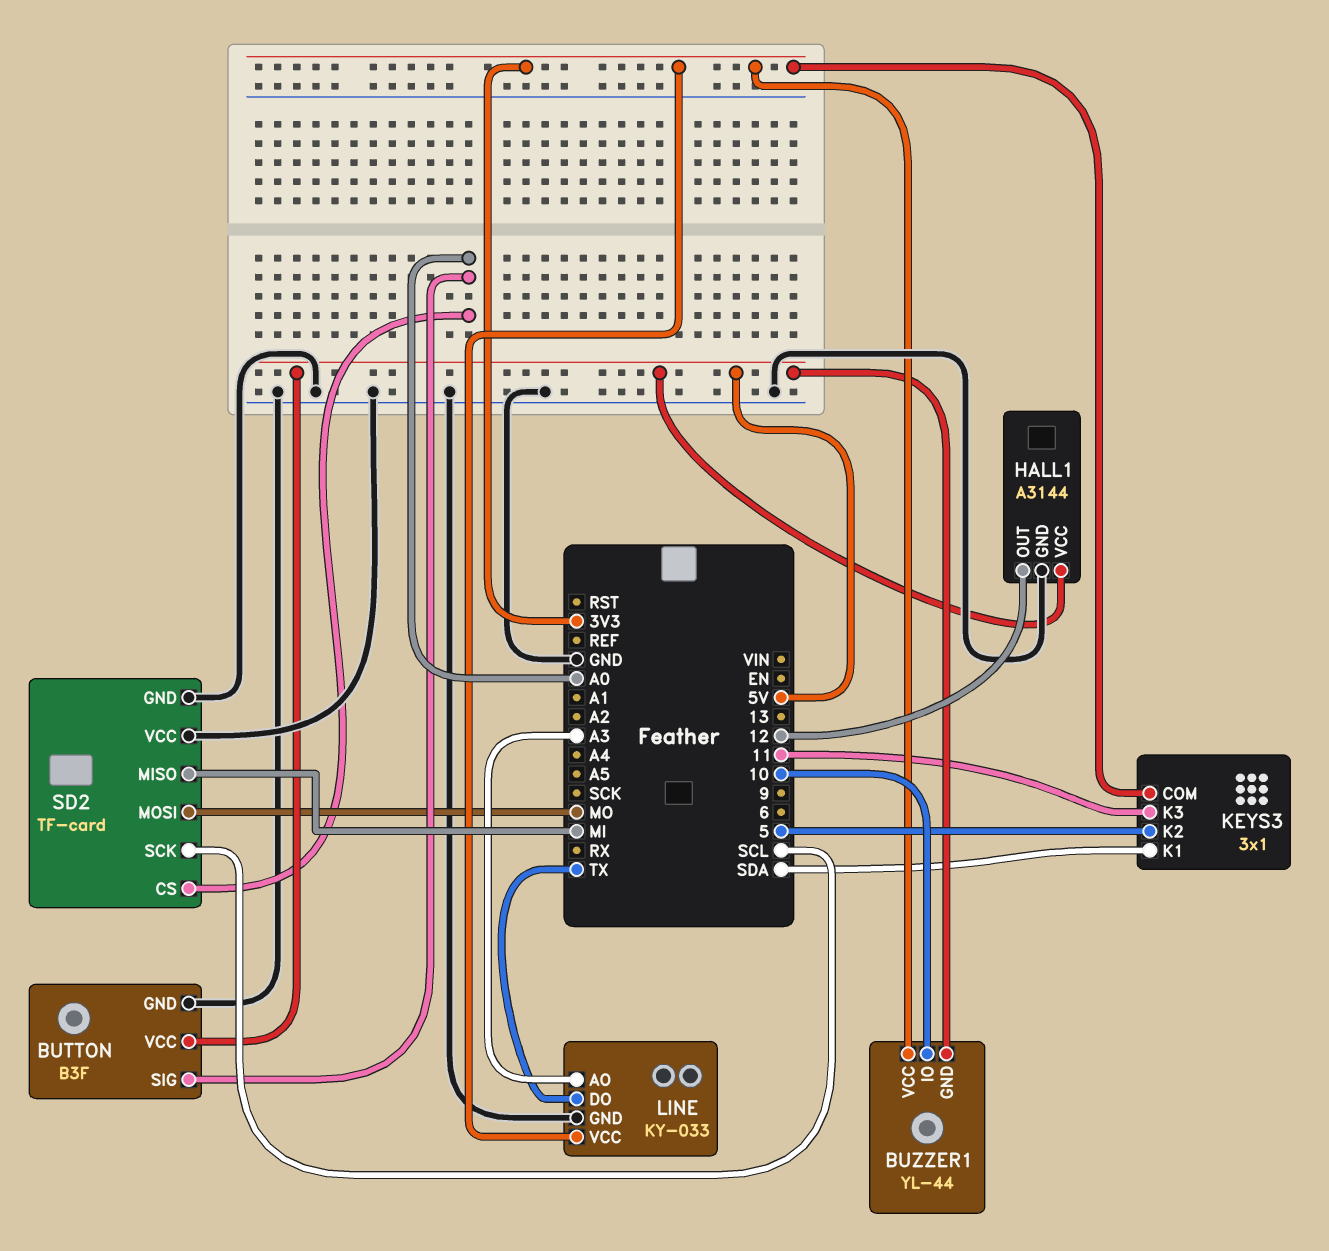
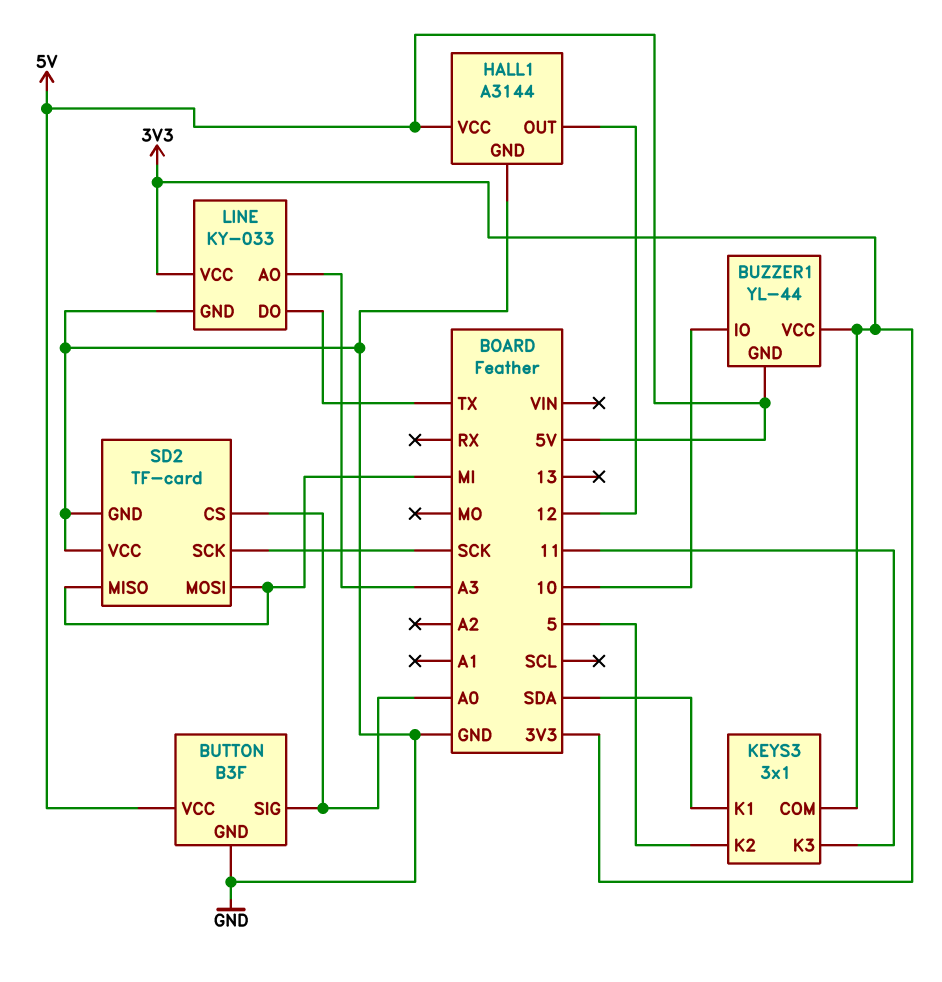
SD2 pin MOSI: MO -> MI
SD2 pin SCK: SCL -> SCK

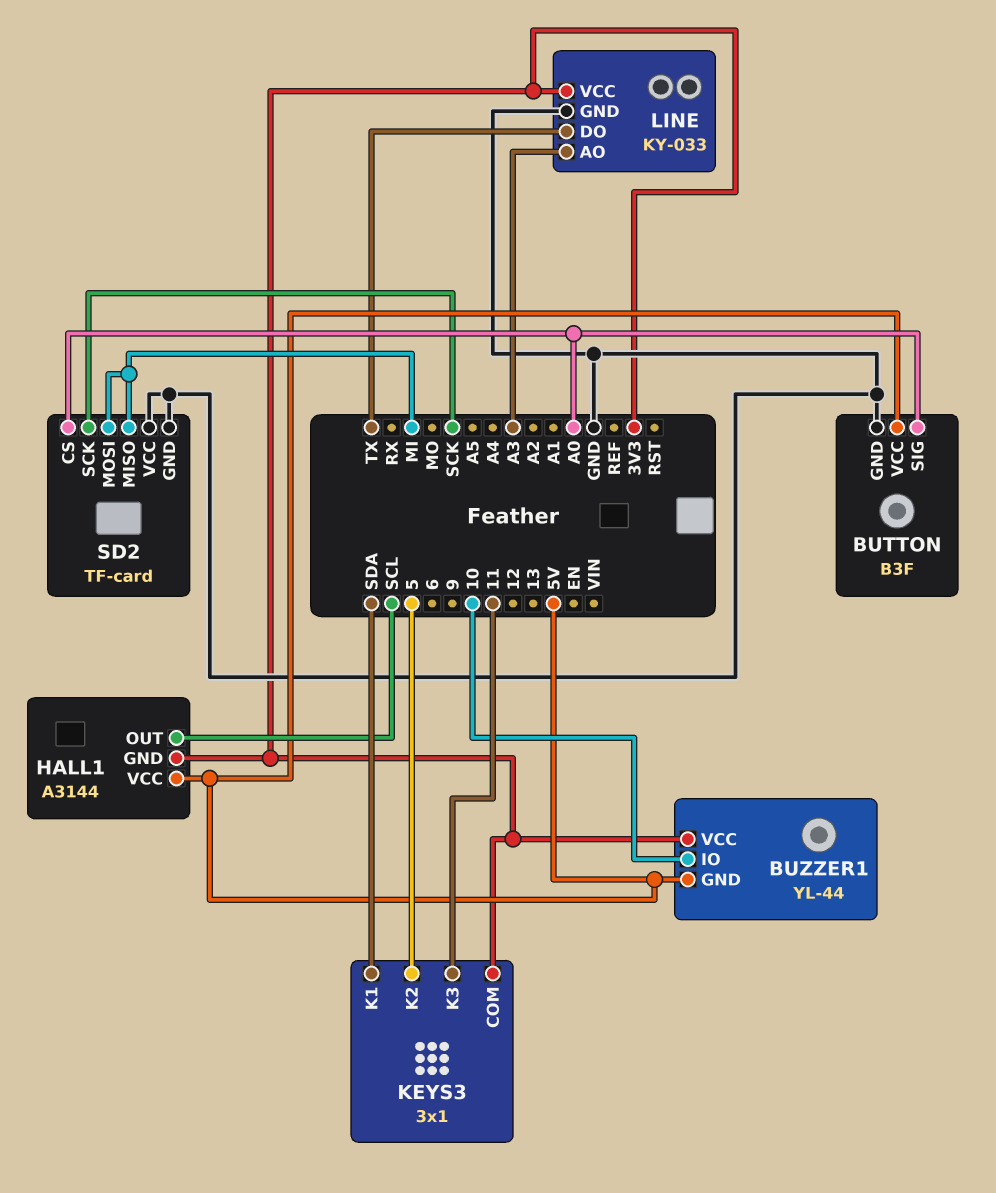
HALL1 pin GND: GND -> 3V3
HALL1 pin OUT: 12 -> SCL

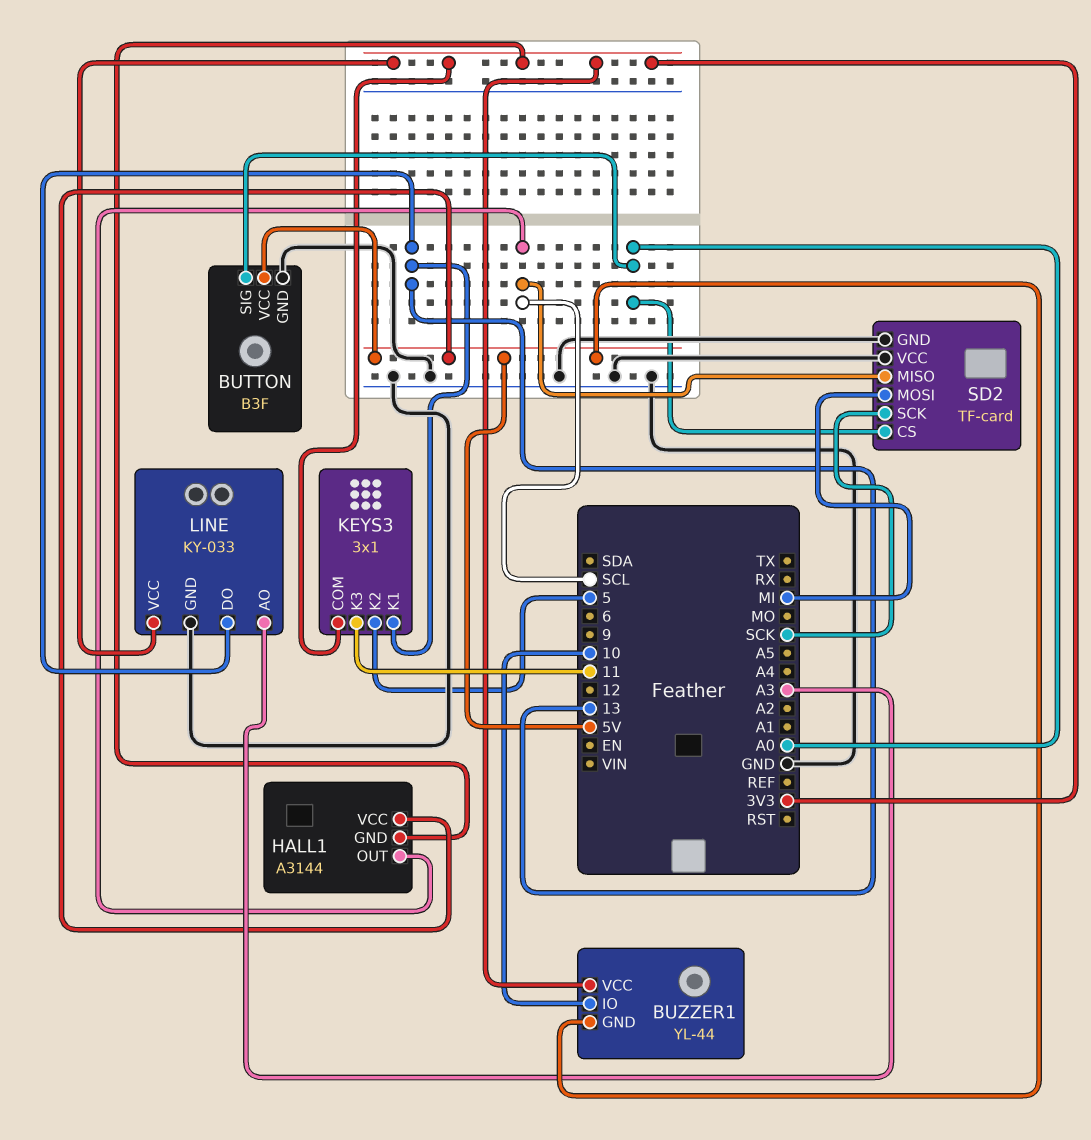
KEYS3 pin K1: SDA -> 13
LINE pin DO: TX -> 13
SD2 pin MISO: MI -> SCL

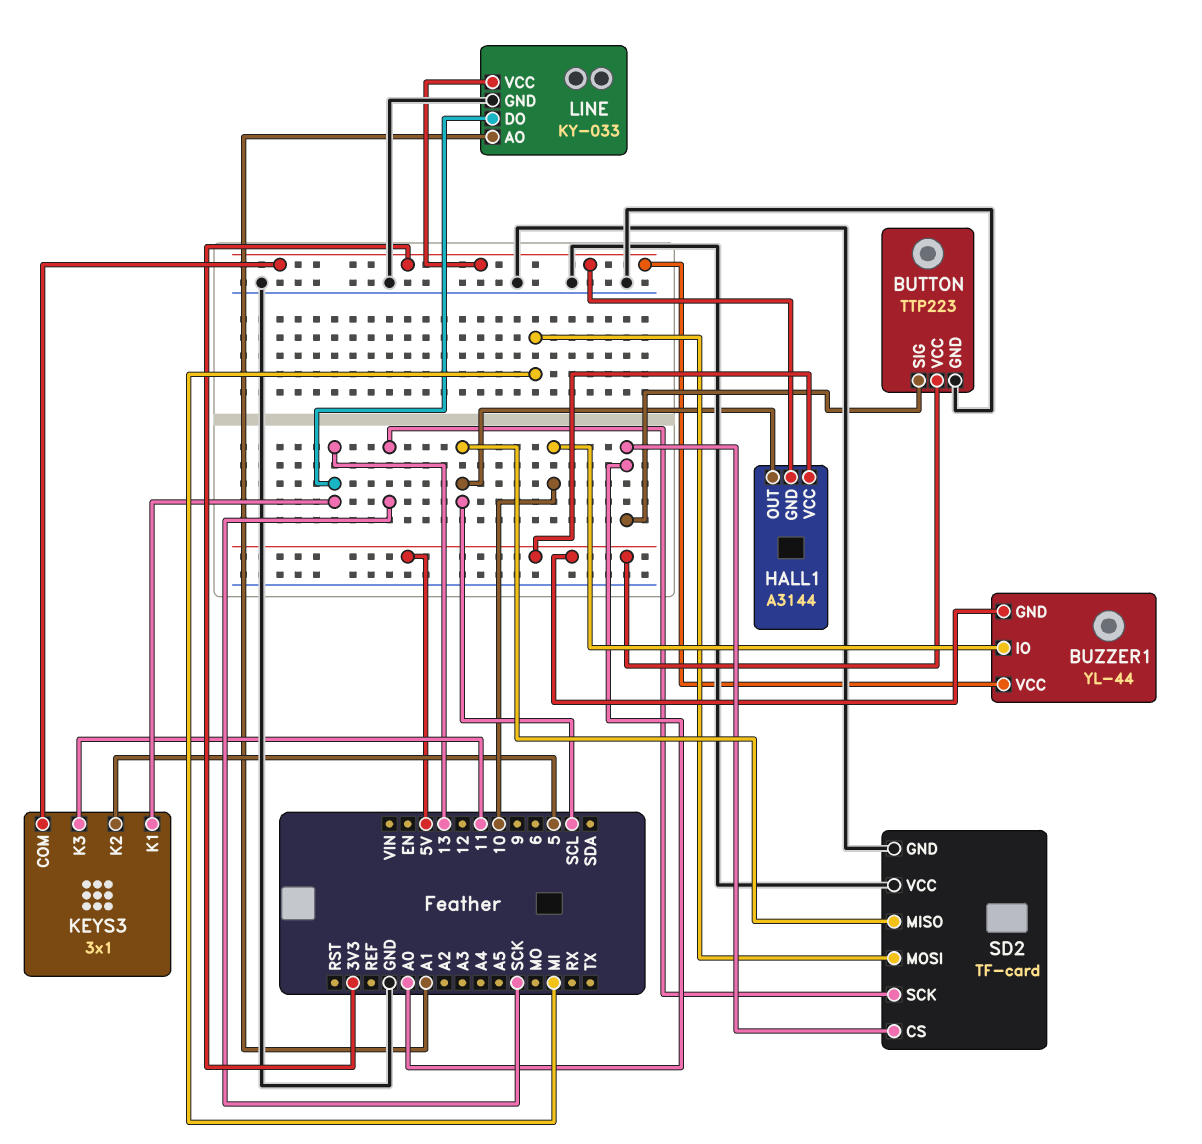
BUTTON: B3F -> TTP223
LINE pin AO: A3 -> A1

